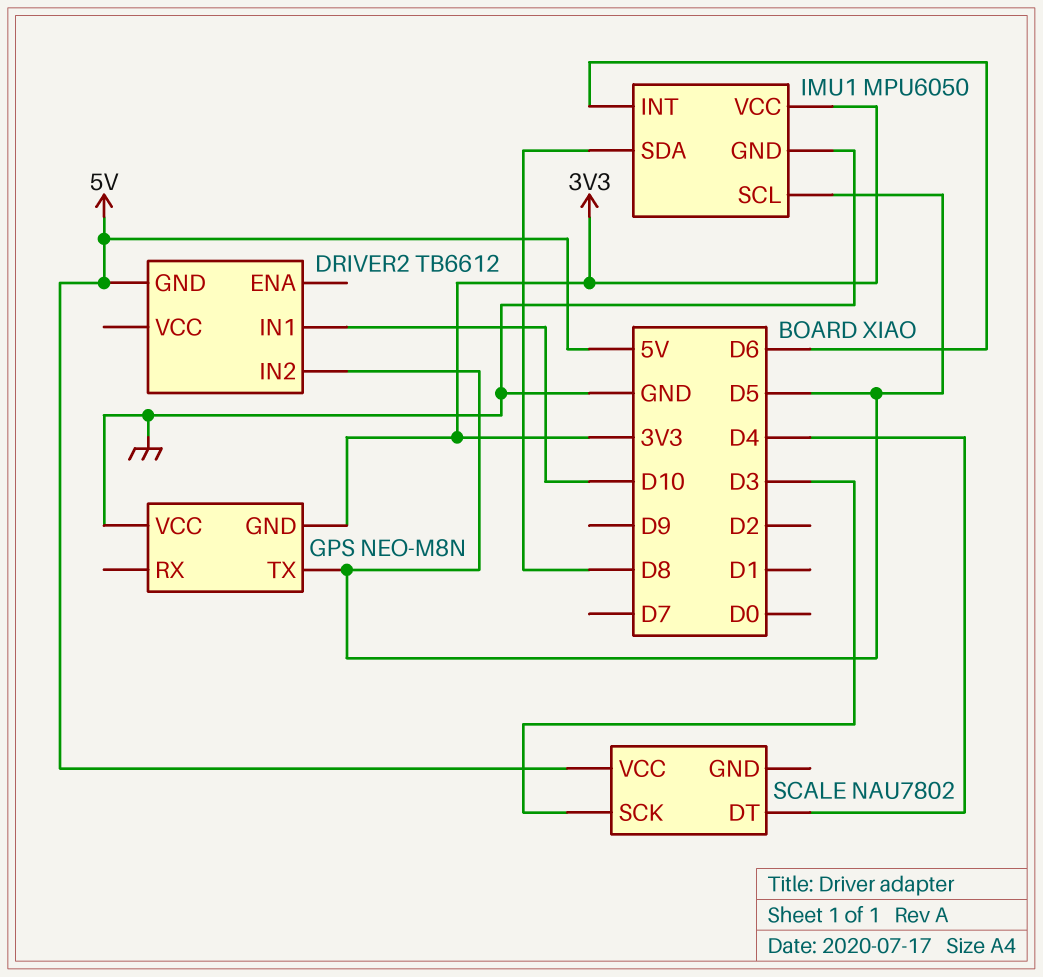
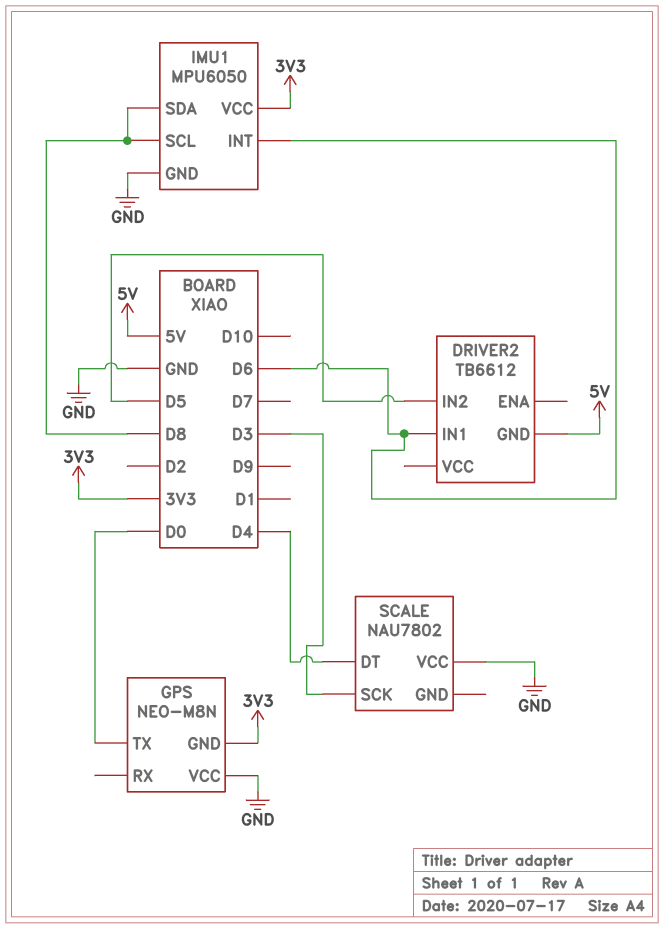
DRIVER2 pin IN1: D10 -> D6
GPS pin TX: D5 -> D0
IMU1 pin SCL: D5 -> D8
SCALE pin VCC: 5V -> GND

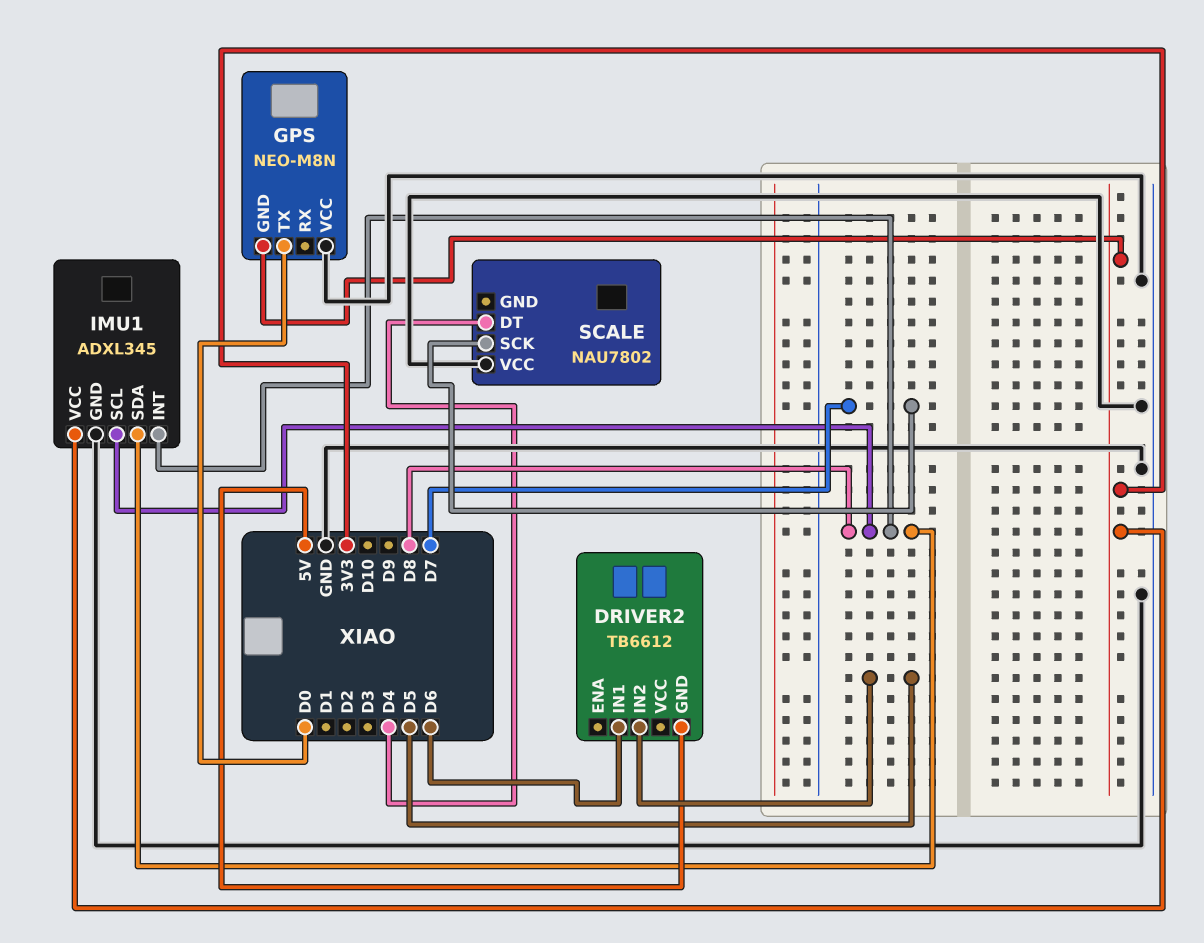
IMU1: MPU6050 -> ADXL345
IMU1 pin INT: D6 -> D8
SCALE pin SCK: D3 -> D7

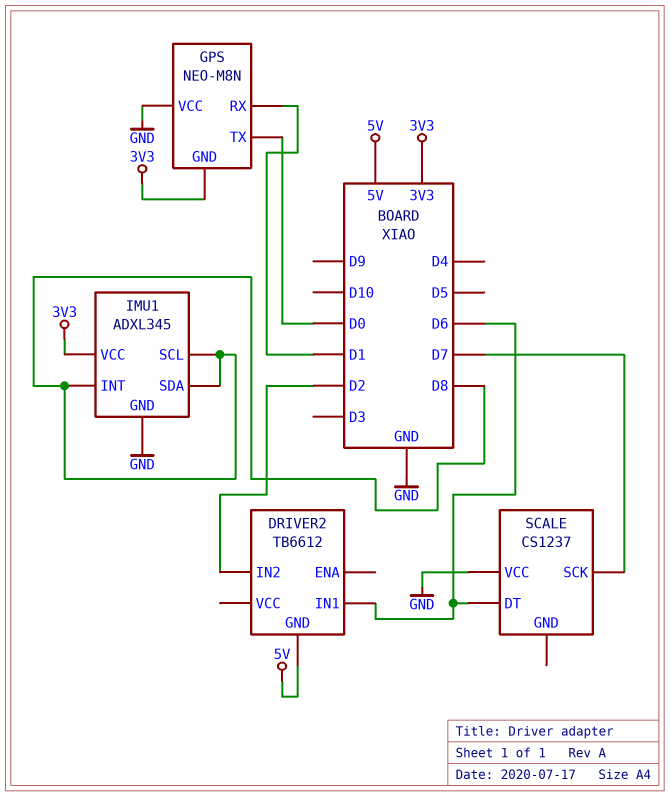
DRIVER2 pin IN2: D5 -> D2
GPS pin RX: none -> D1
SCALE: NAU7802 -> CS1237
SCALE pin DT: D4 -> D6

